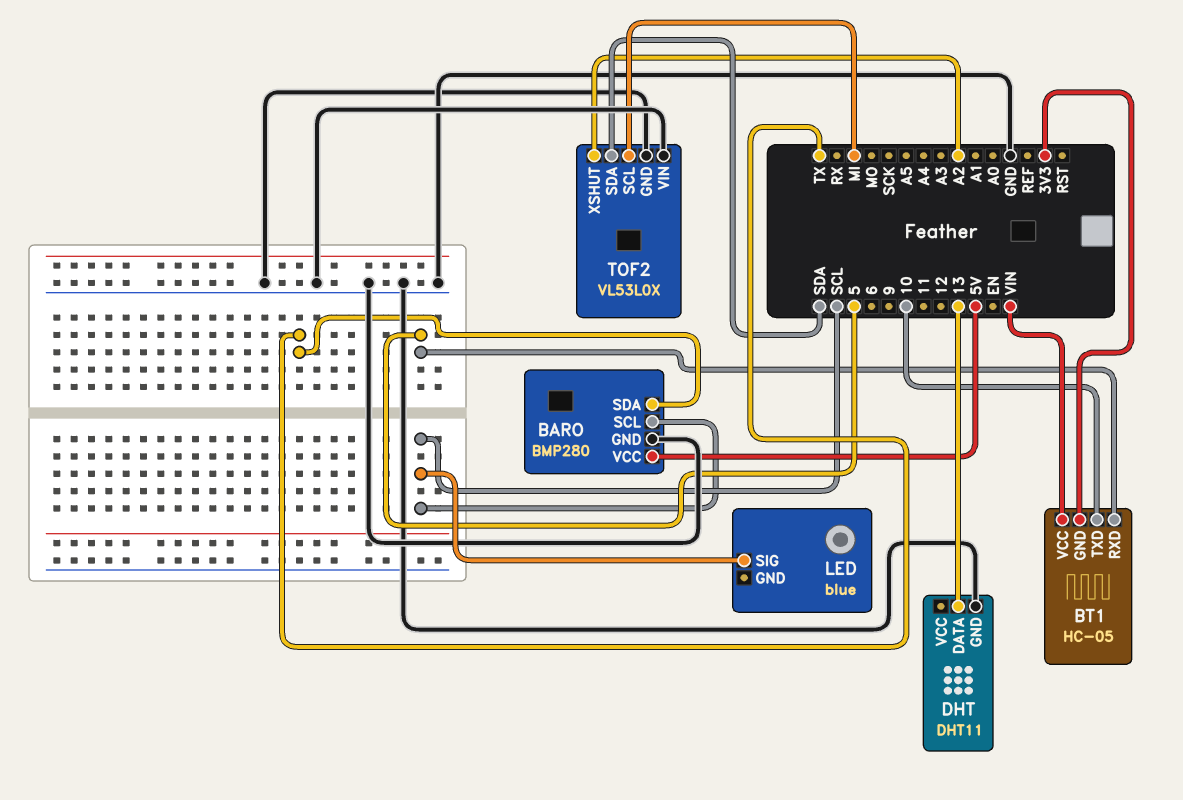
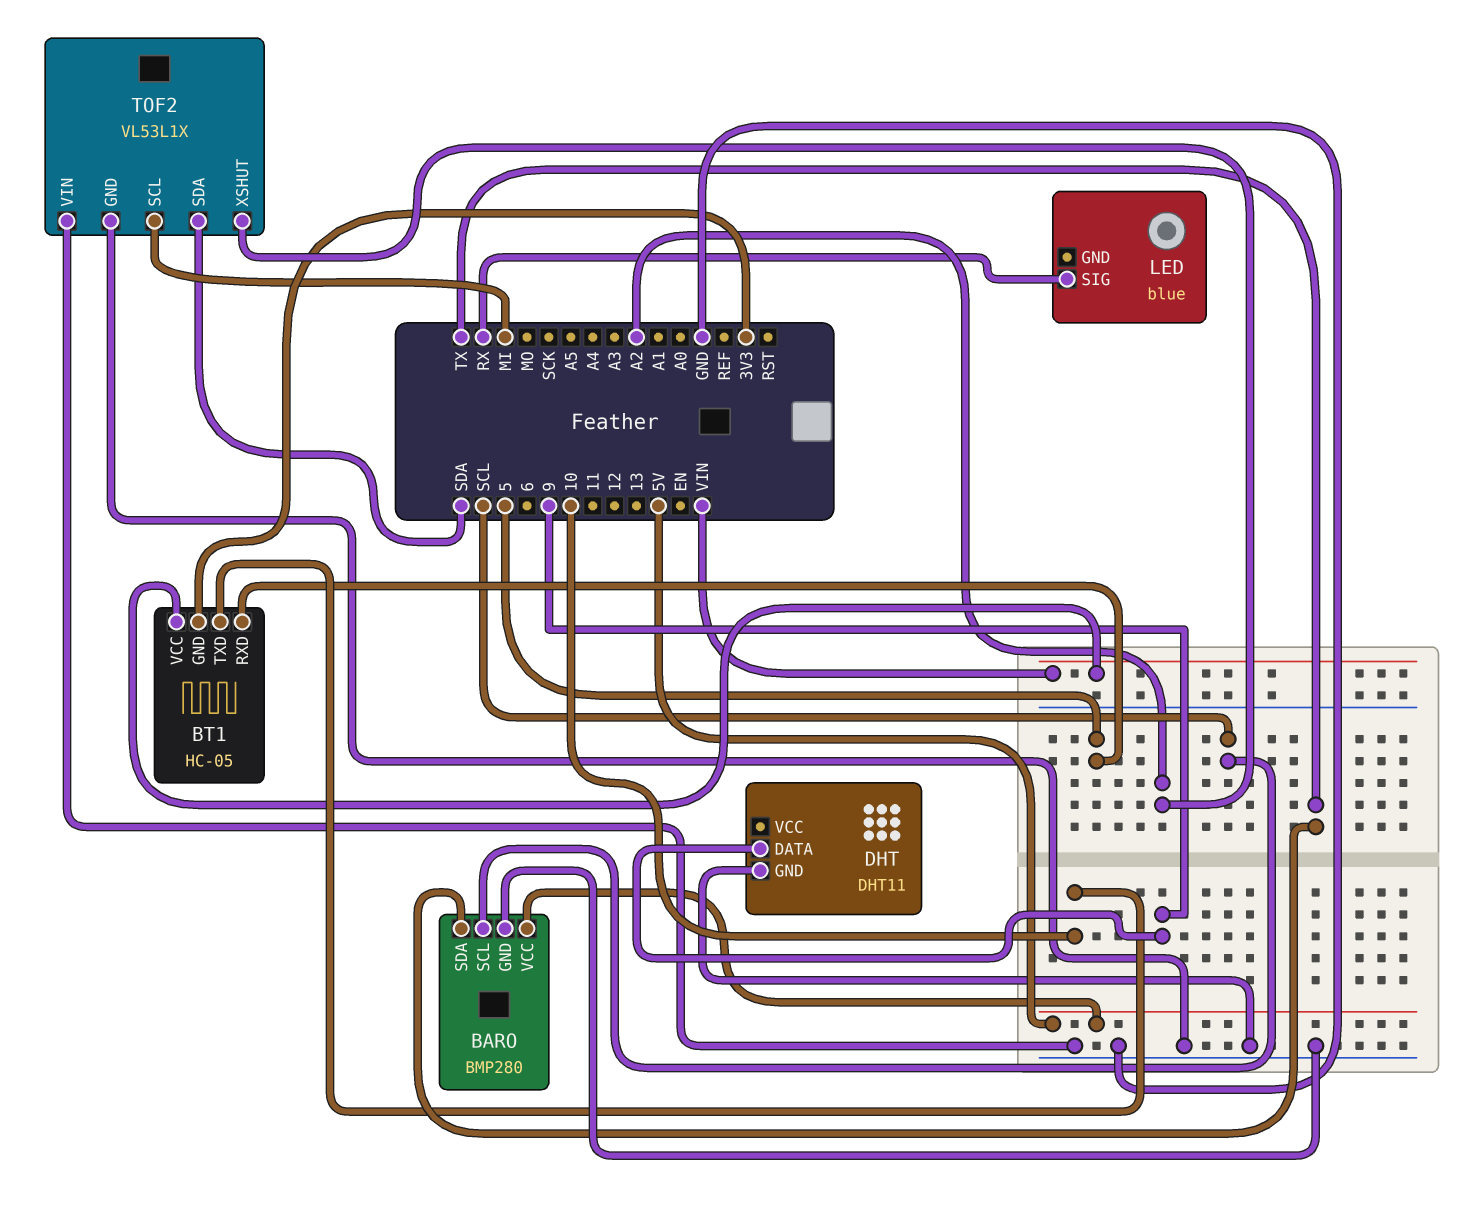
DHT pin DATA: 13 -> 9
LED pin SIG: SCL -> RX
TOF2: VL53L0X -> VL53L1X

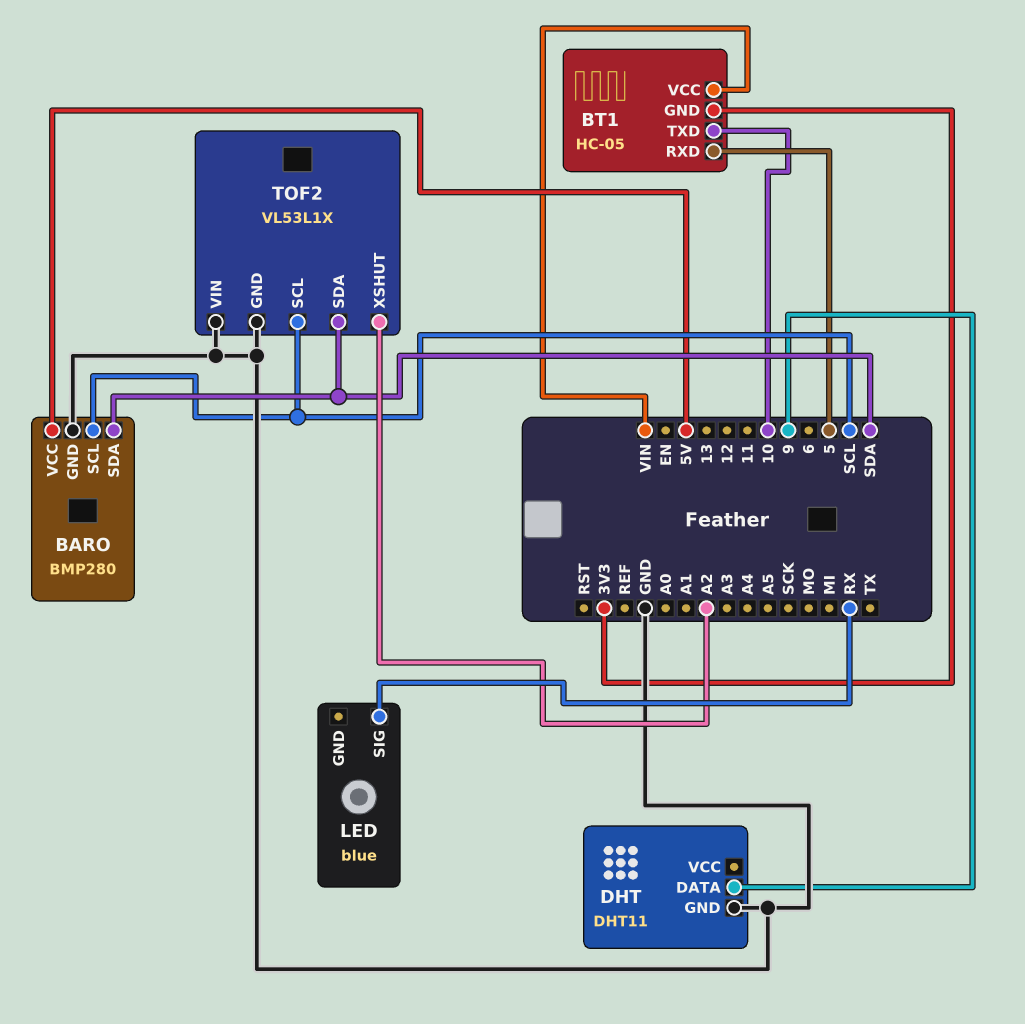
BARO pin SDA: TX -> SDA
TOF2 pin SCL: MI -> SCL

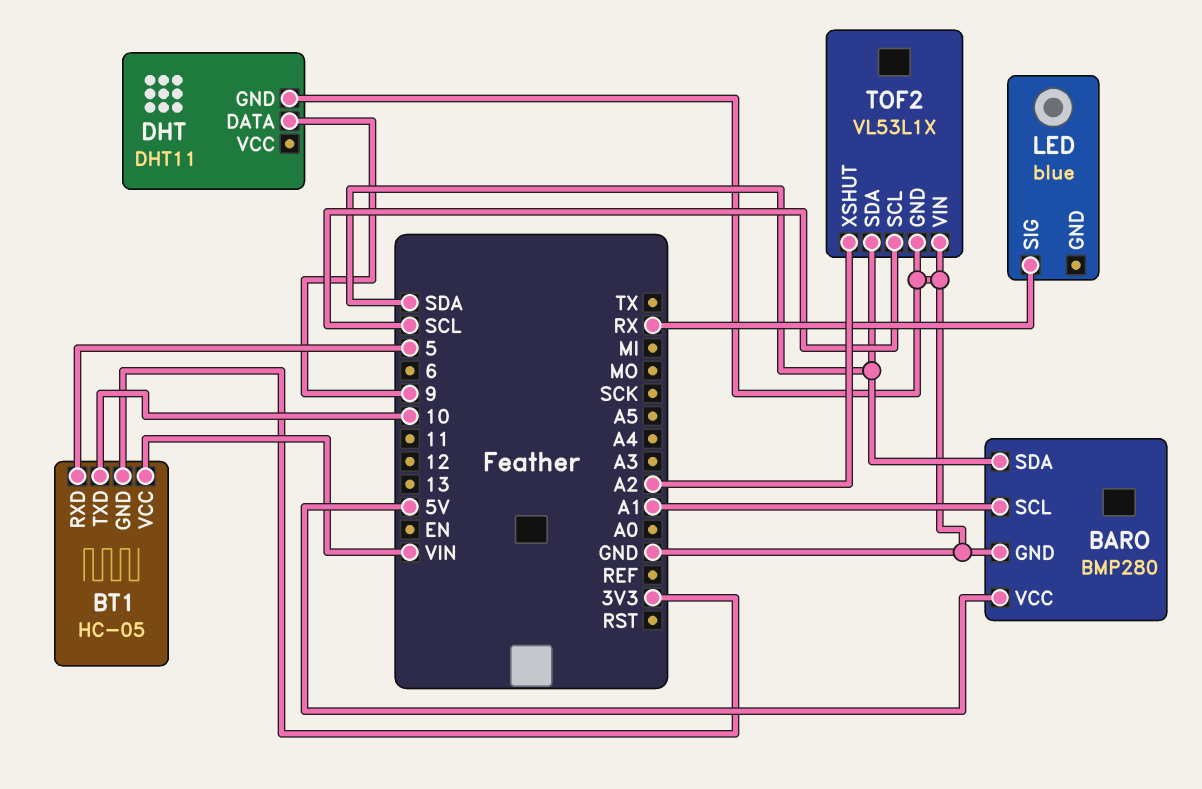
BARO pin SCL: SCL -> A1

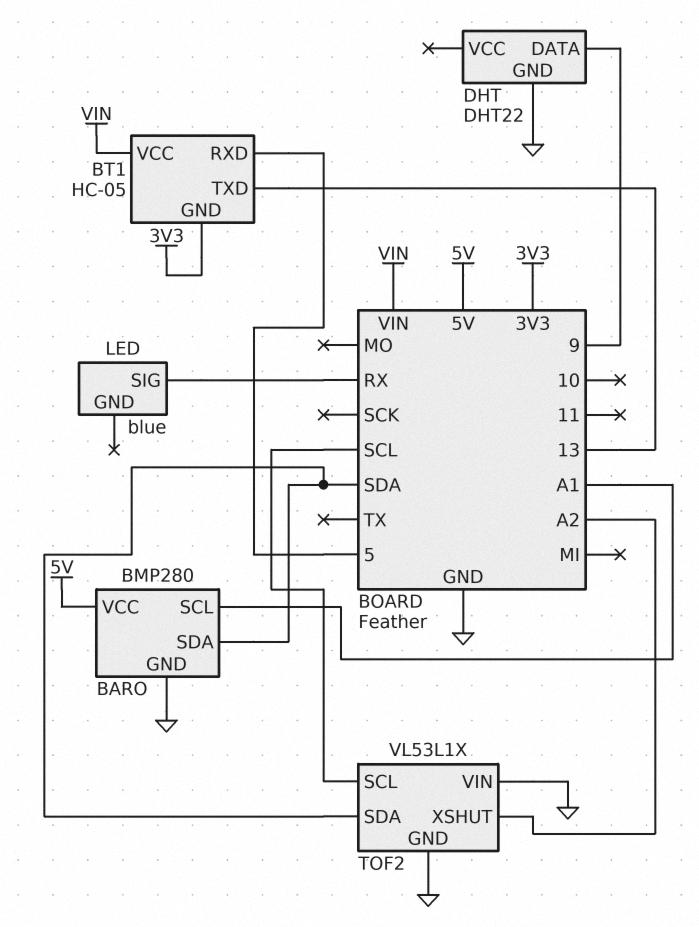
BT1 pin TXD: 10 -> 13
DHT: DHT11 -> DHT22

